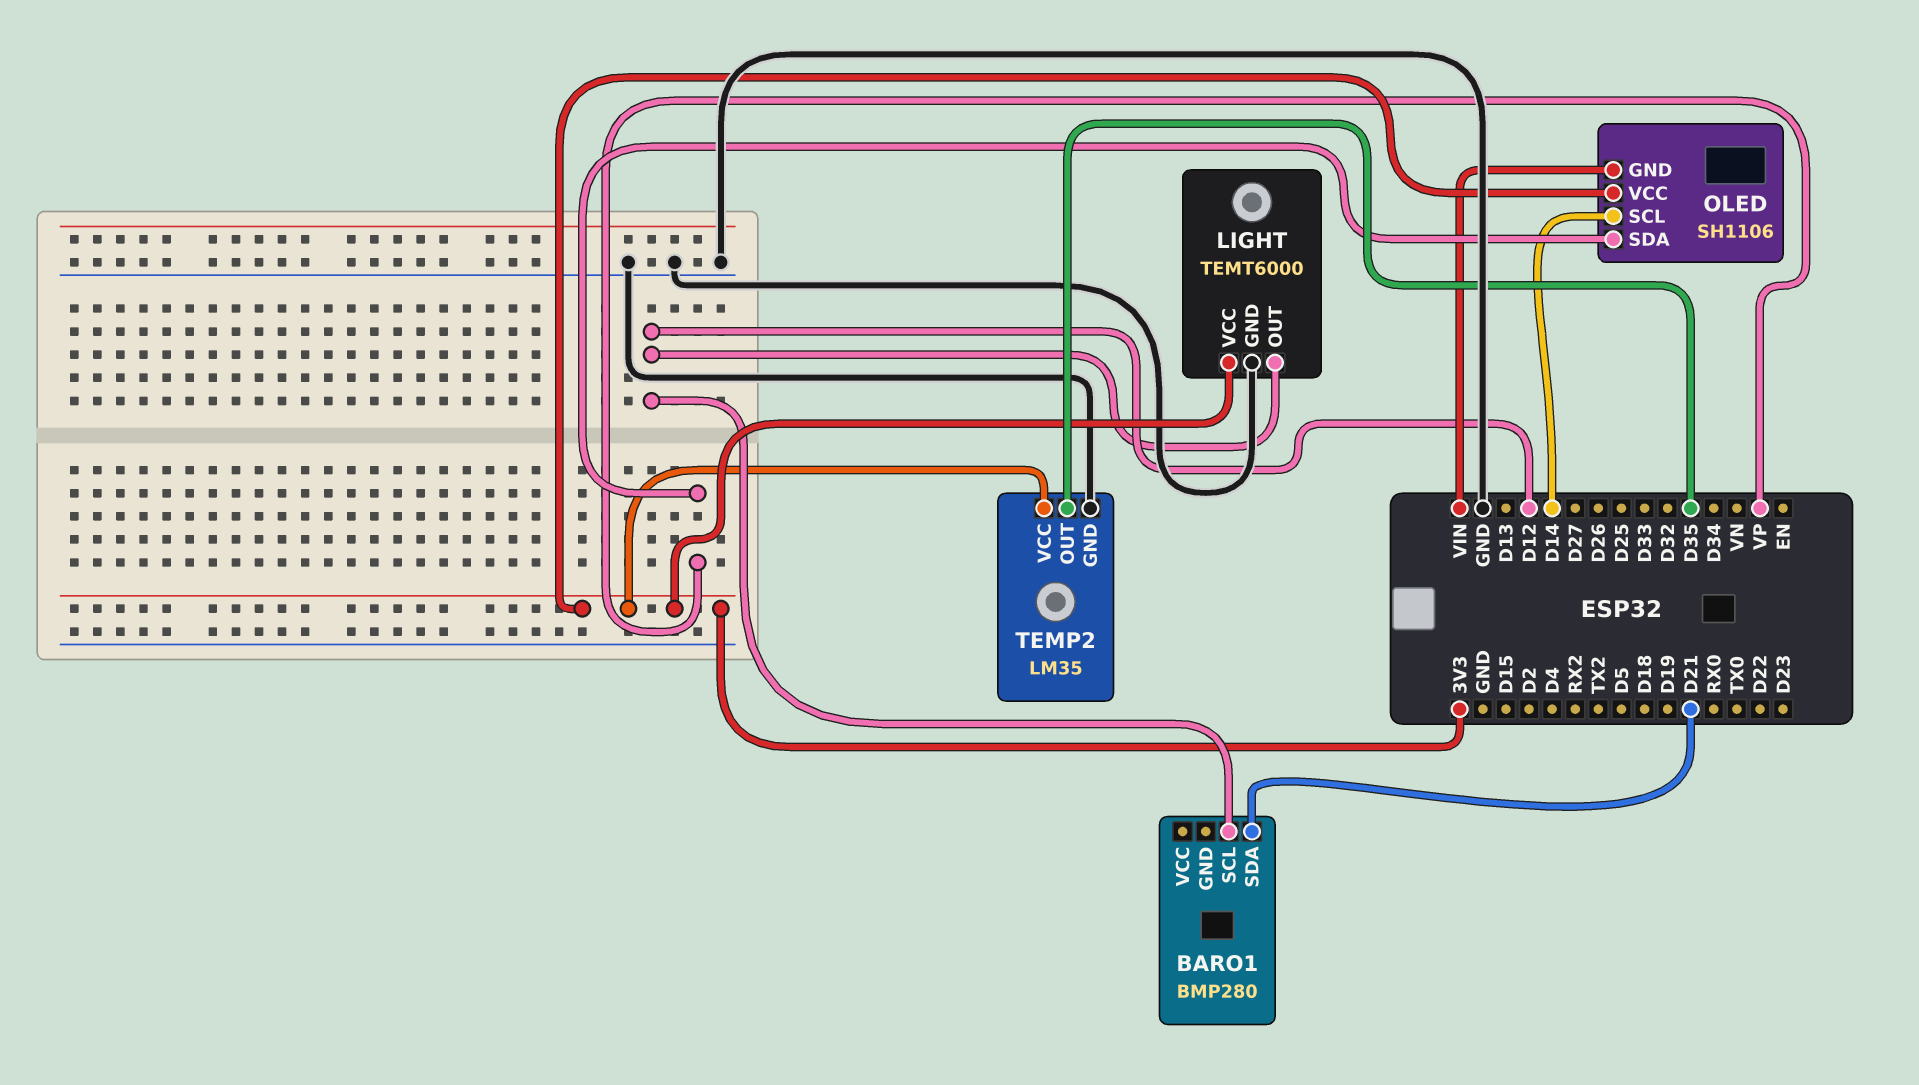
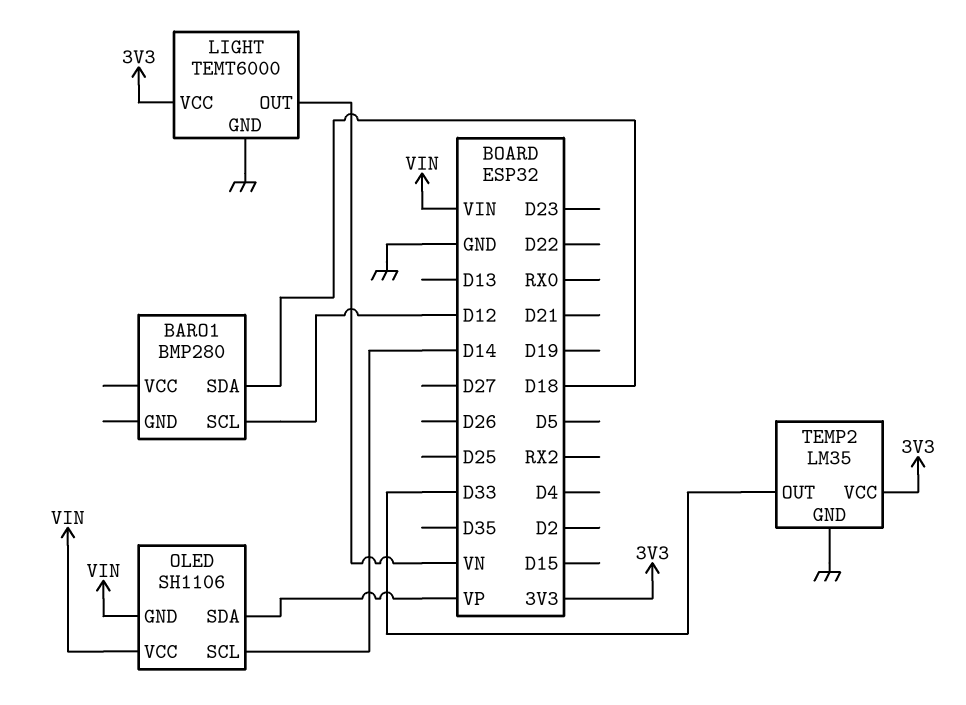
BARO1 pin SDA: D21 -> D18
LIGHT pin OUT: D12 -> VN
OLED pin VCC: 3V3 -> VIN
TEMP2 pin OUT: D35 -> D33

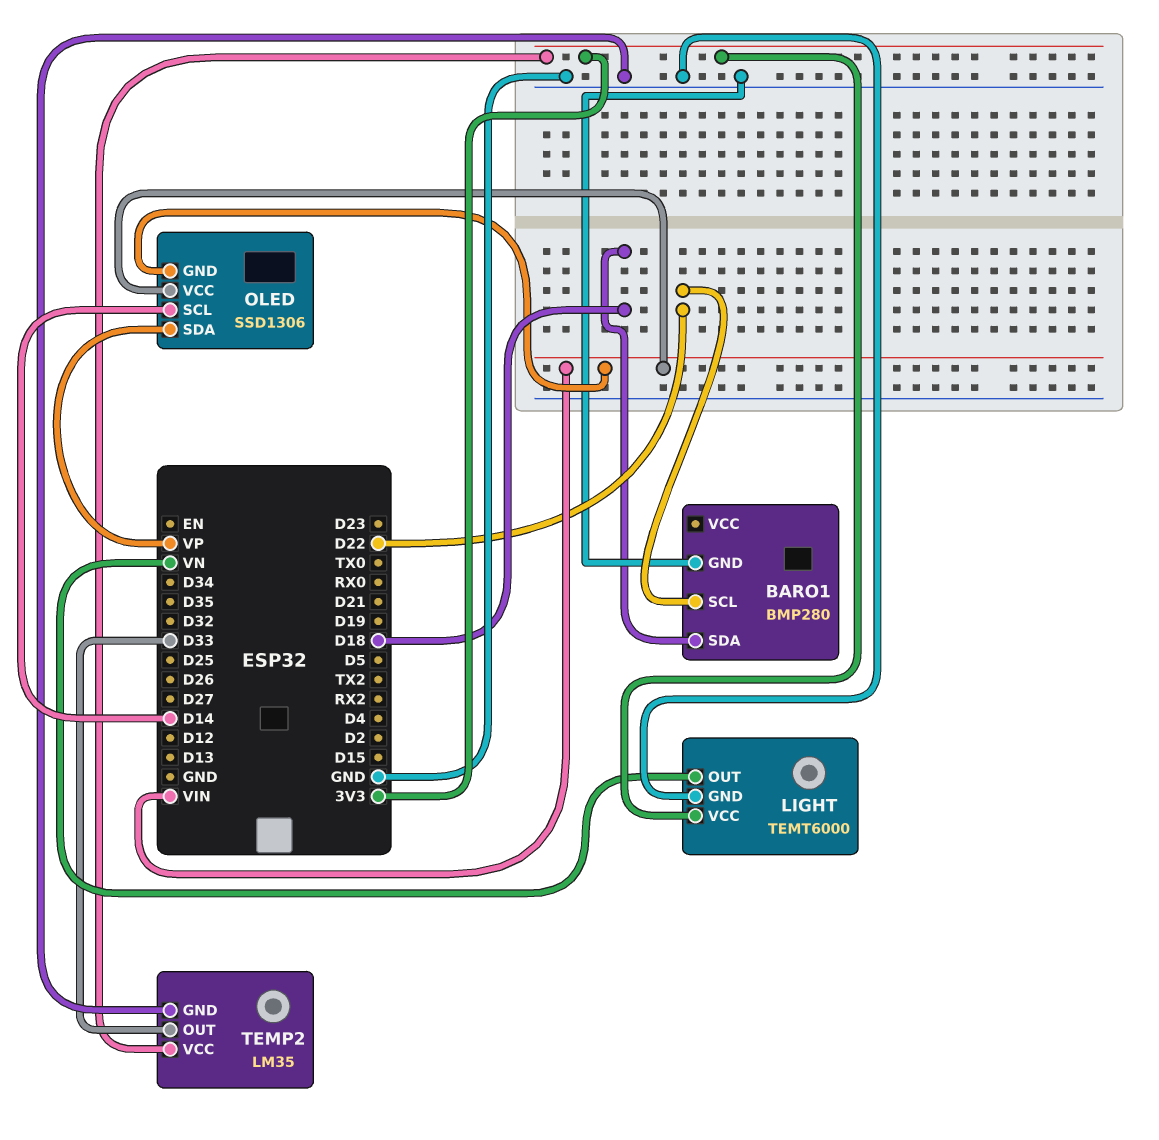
BARO1 pin GND: none -> GND
BARO1 pin SCL: D12 -> D22
OLED: SH1106 -> SSD1306

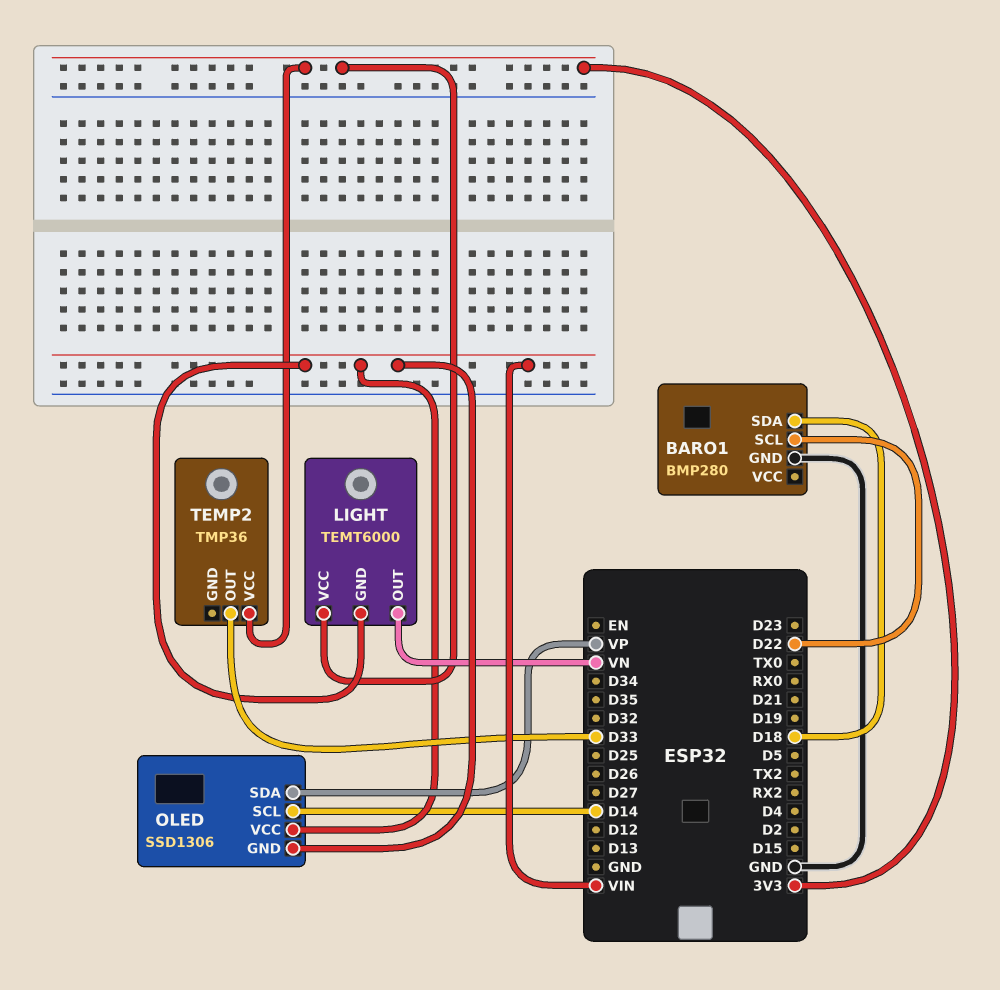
LIGHT pin GND: GND -> VIN
TEMP2: LM35 -> TMP36
TEMP2 pin GND: GND -> none

